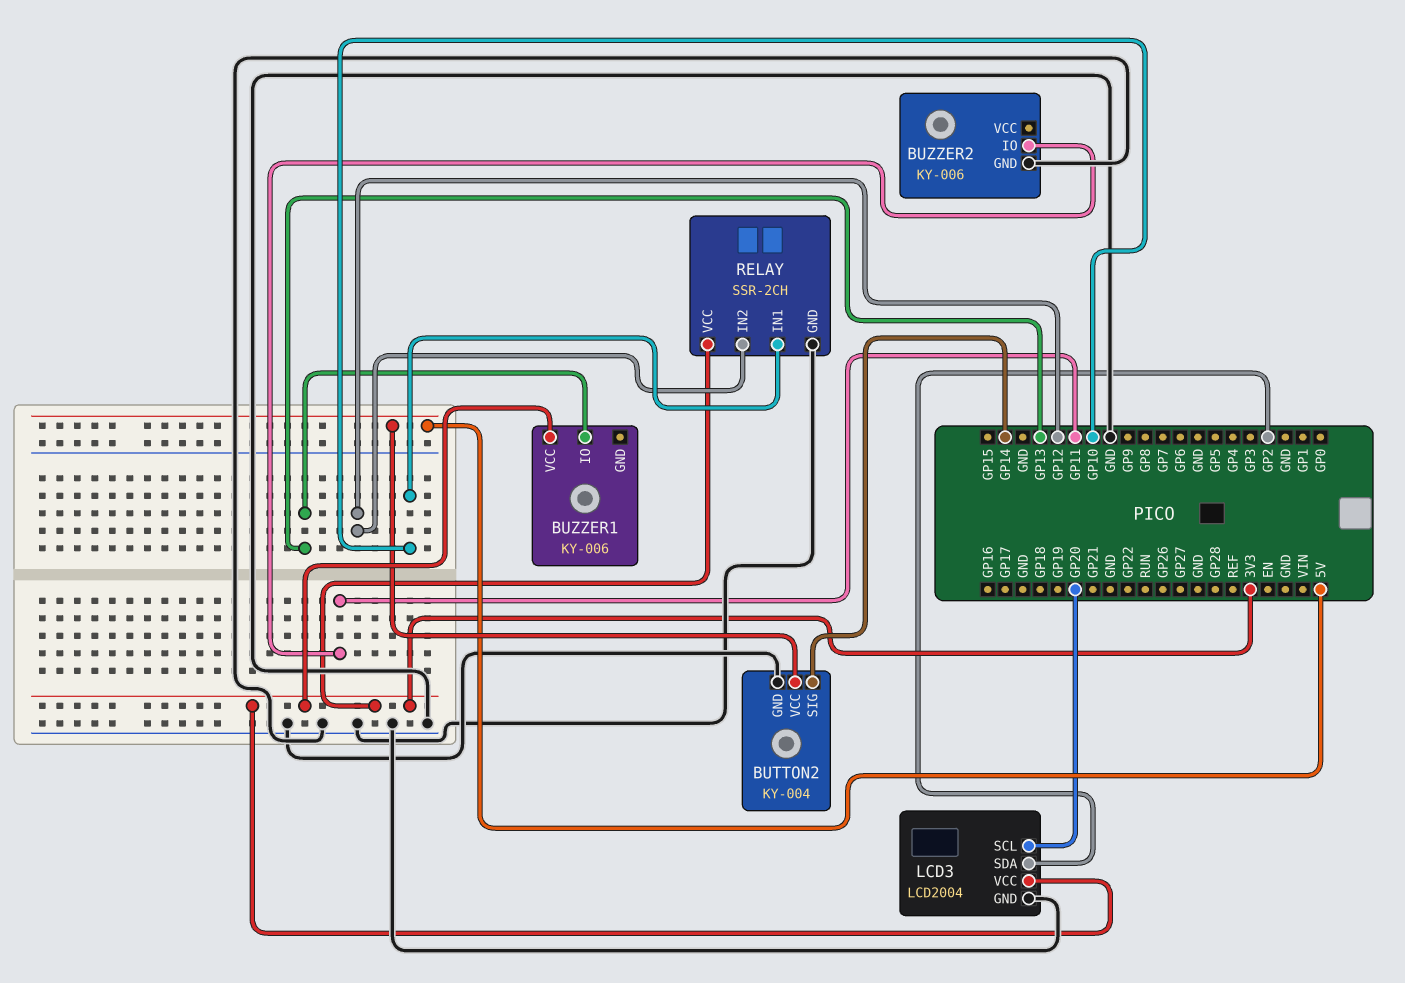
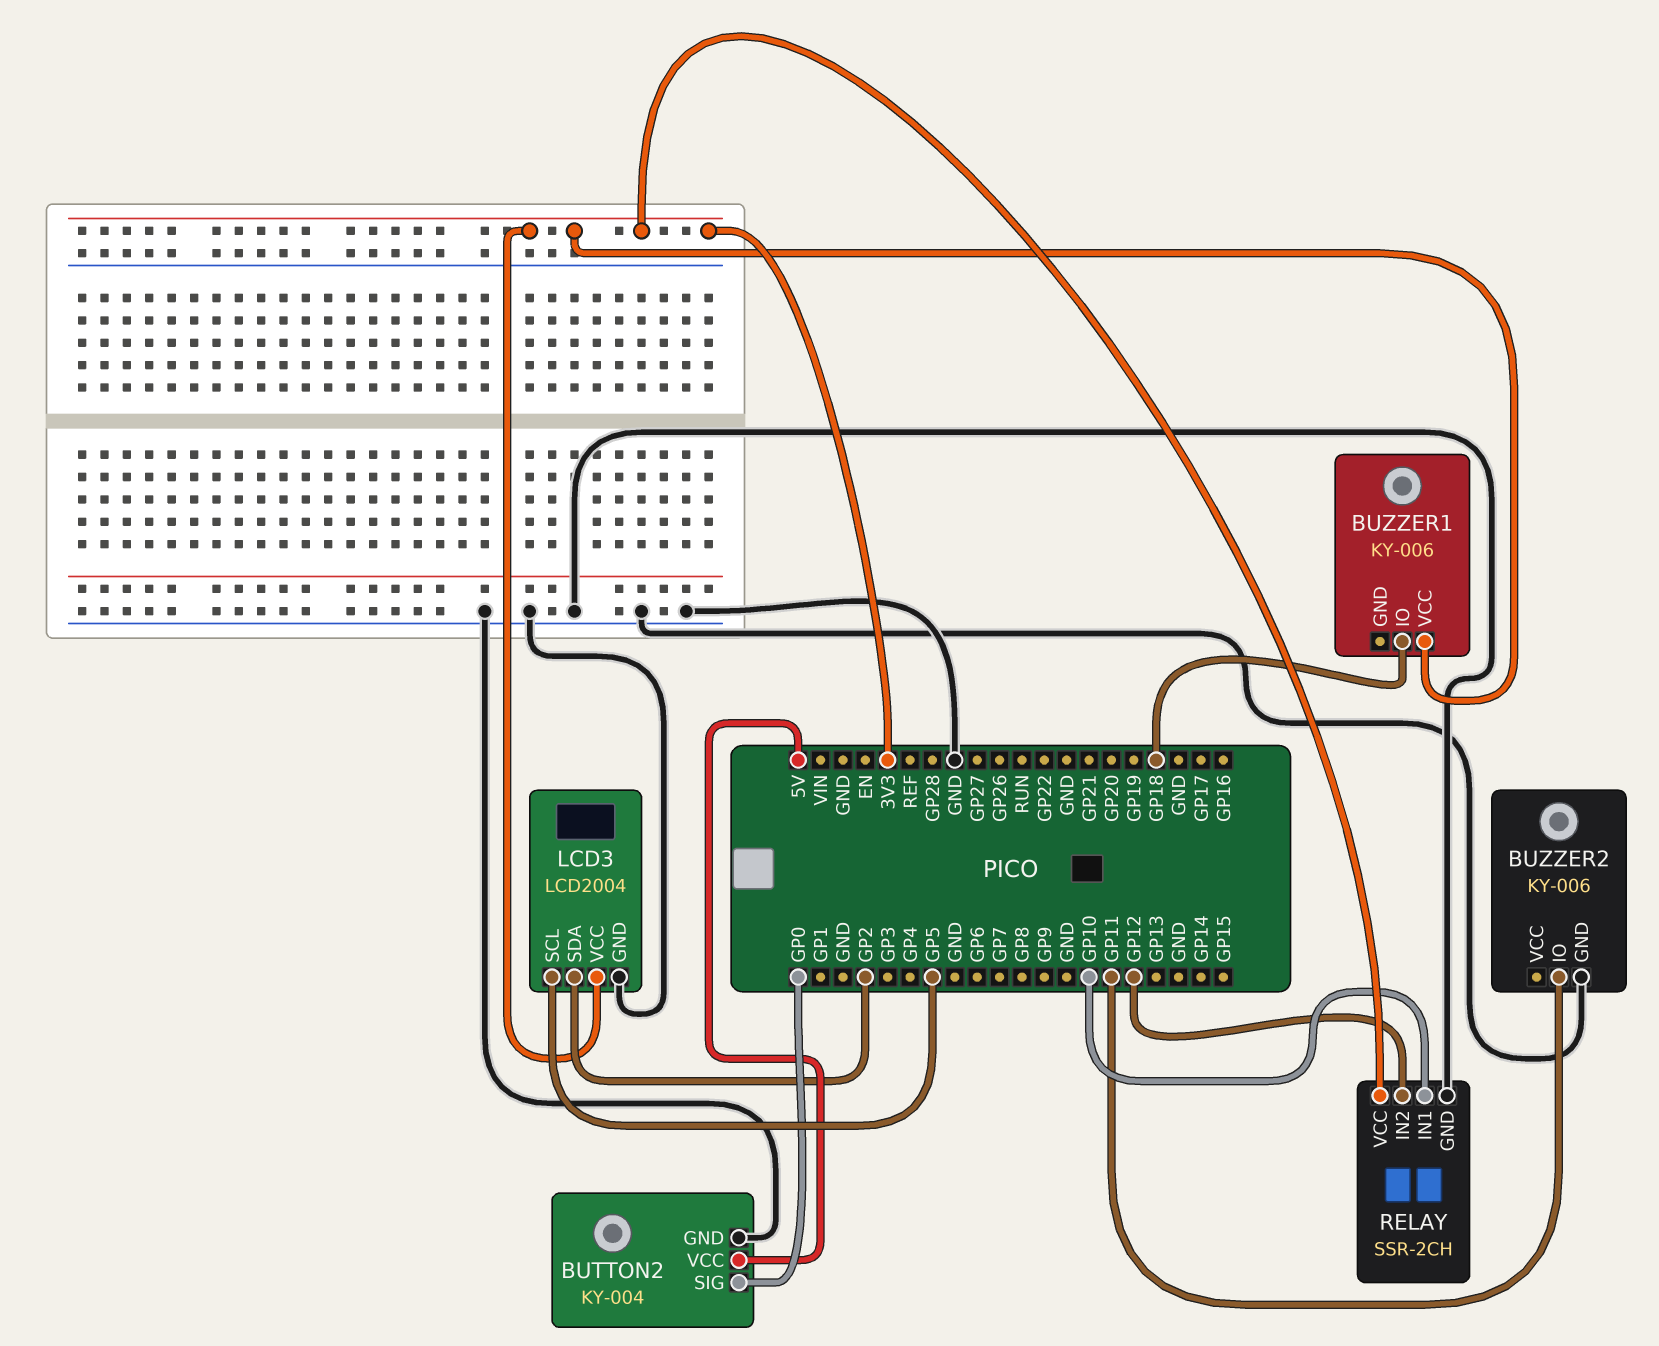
BUTTON2 pin SIG: GP14 -> GP0
BUZZER1 pin IO: GP13 -> GP18
LCD3 pin SCL: GP20 -> GP5

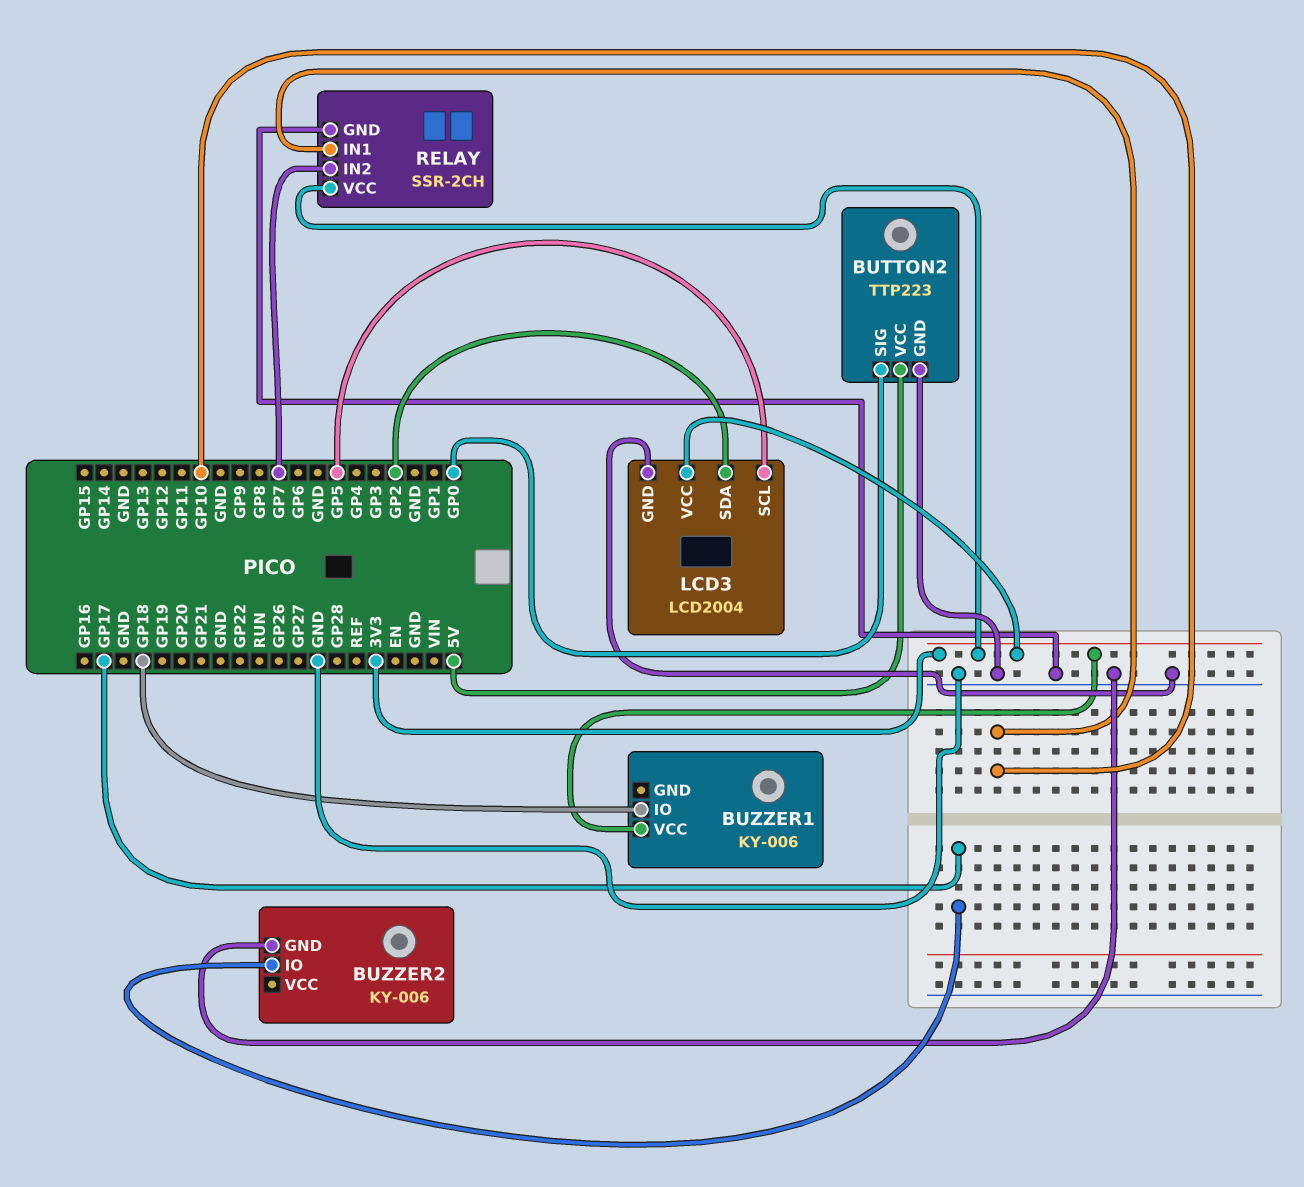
BUTTON2: KY-004 -> TTP223
BUZZER2 pin IO: GP11 -> GP17
RELAY pin IN2: GP12 -> GP7

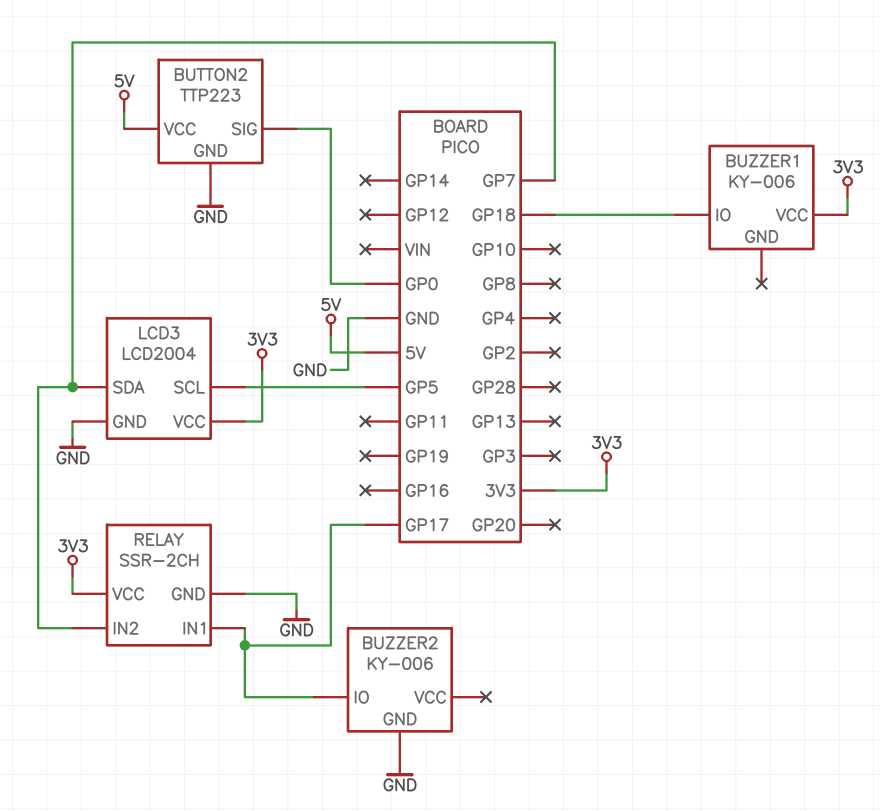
LCD3 pin SDA: GP2 -> GP7
RELAY pin IN1: GP10 -> GP17

